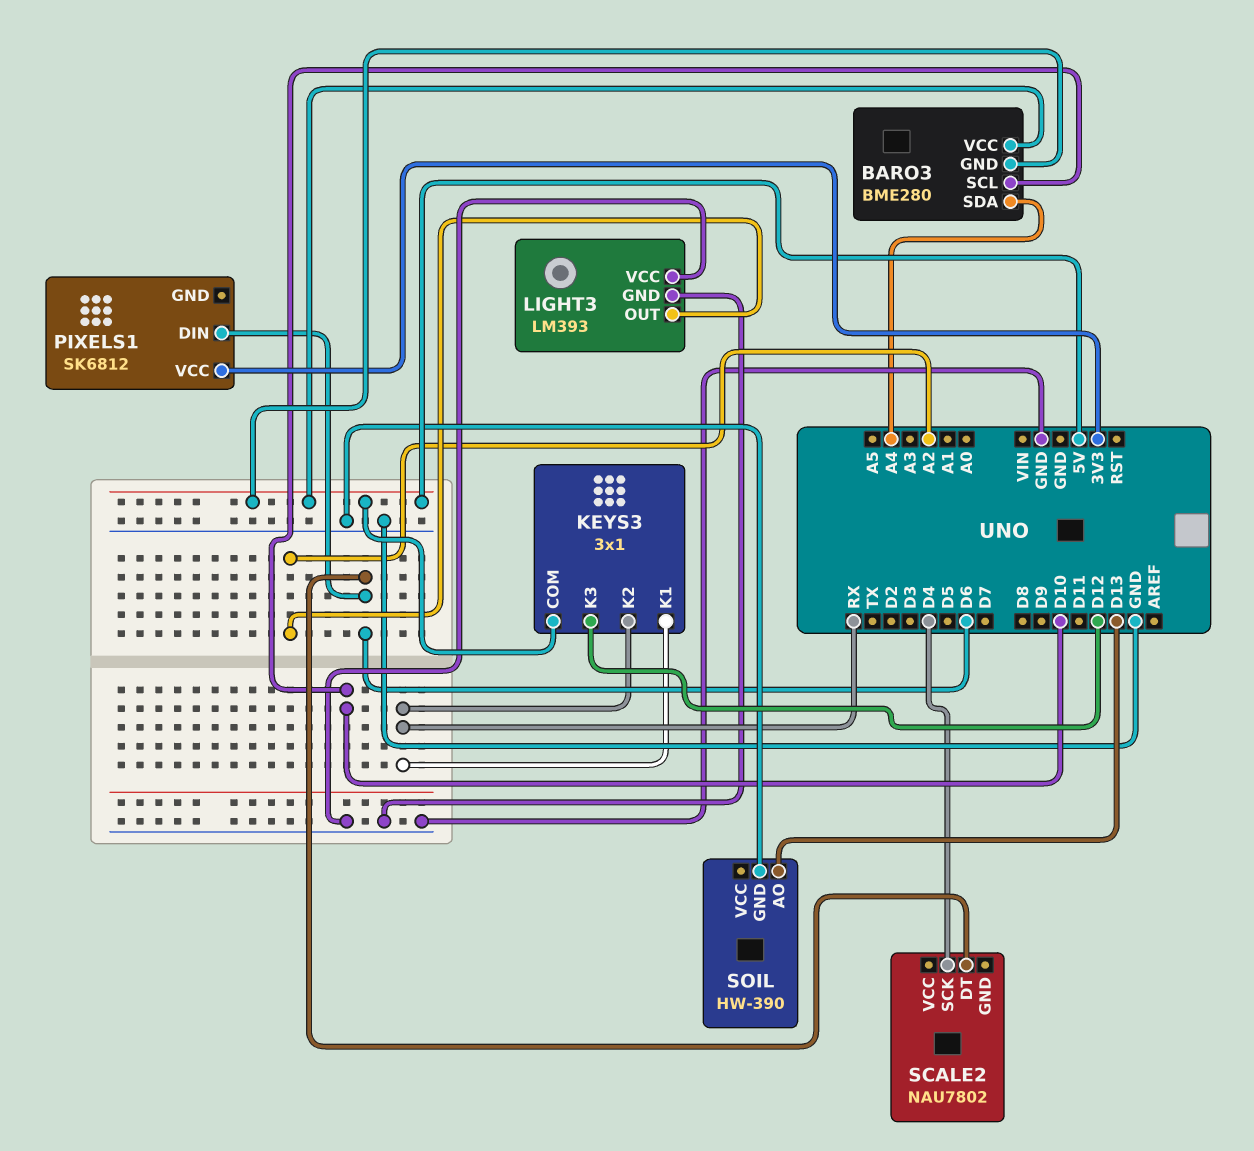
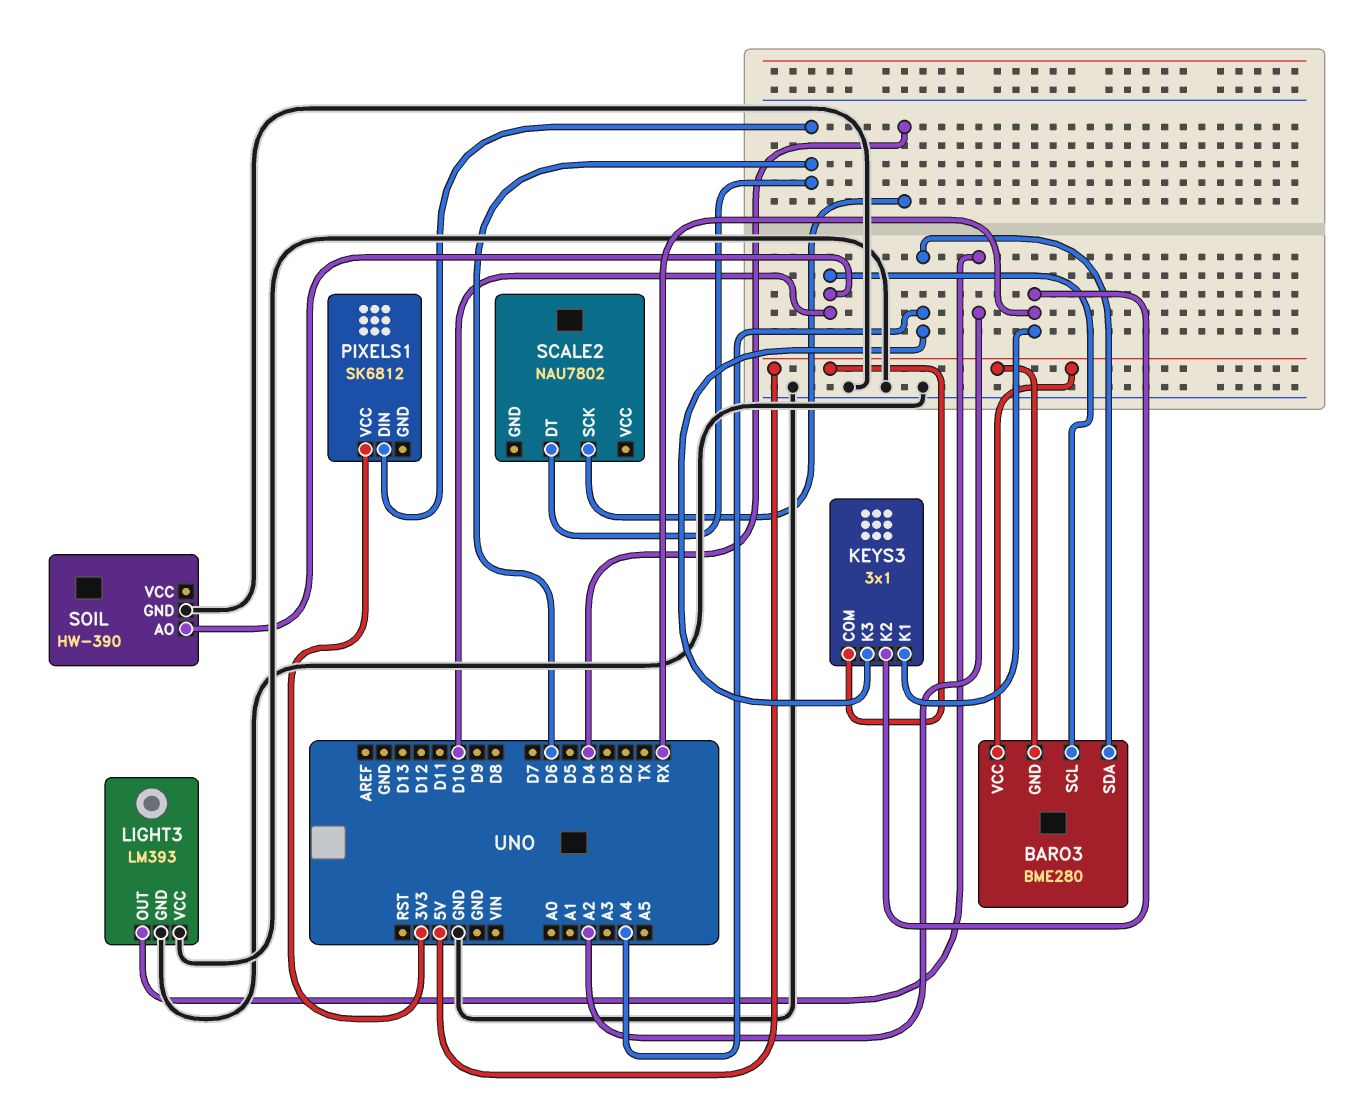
KEYS3 pin K3: D12 -> A4
SOIL pin AO: D13 -> D10

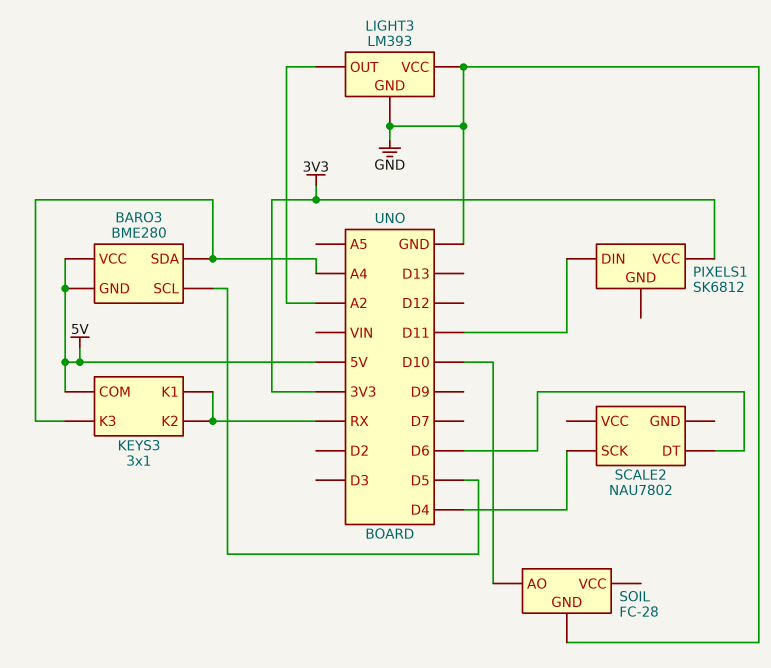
BARO3 pin SCL: D10 -> D5
PIXELS1 pin DIN: D6 -> D11
SOIL: HW-390 -> FC-28

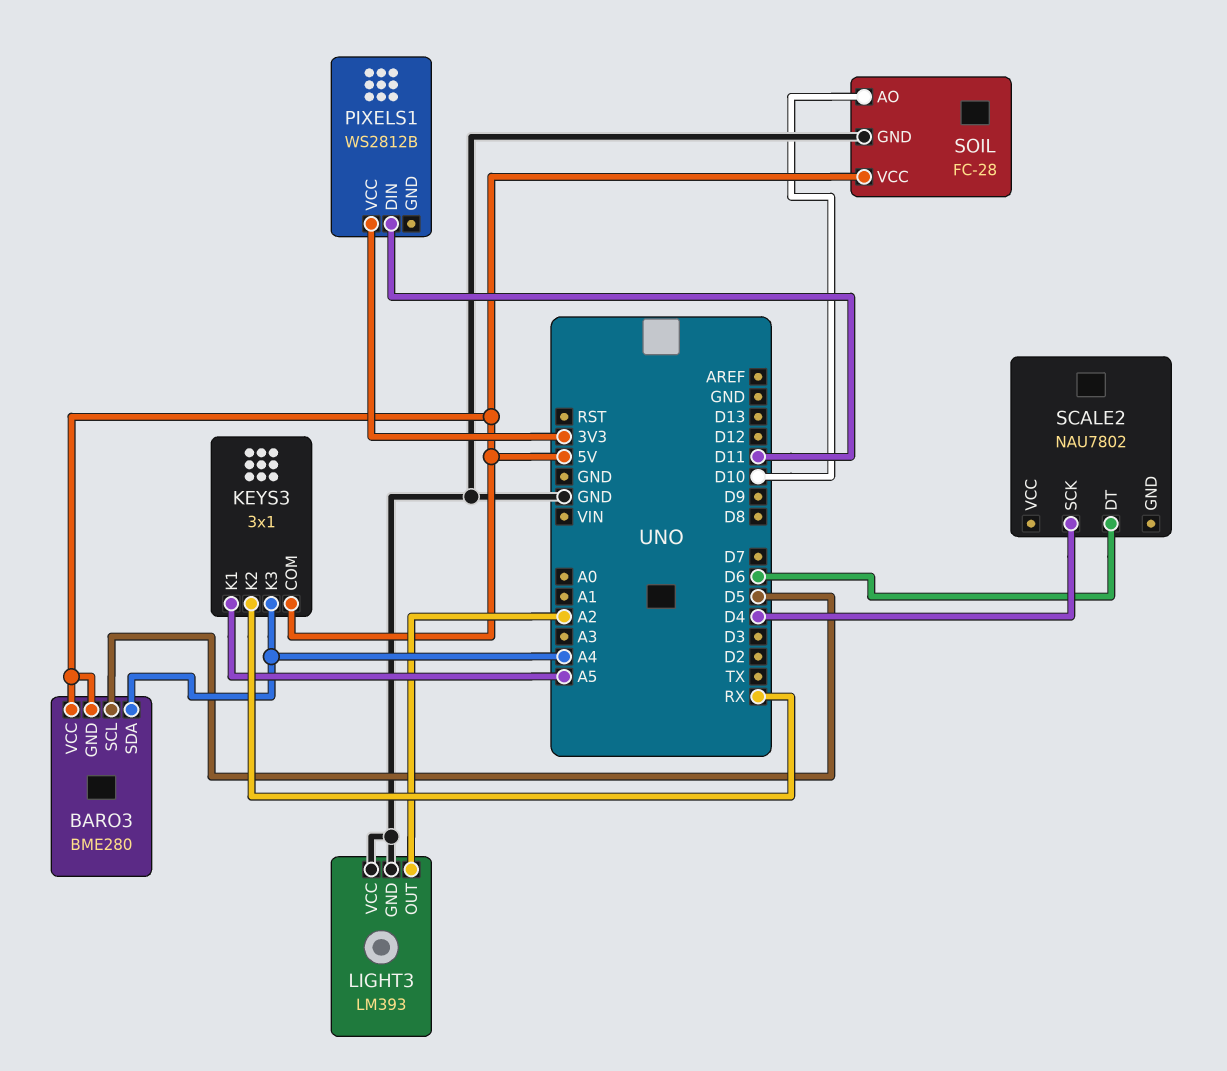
KEYS3 pin K1: RX -> A5
PIXELS1: SK6812 -> WS2812B
SOIL pin VCC: none -> 5V

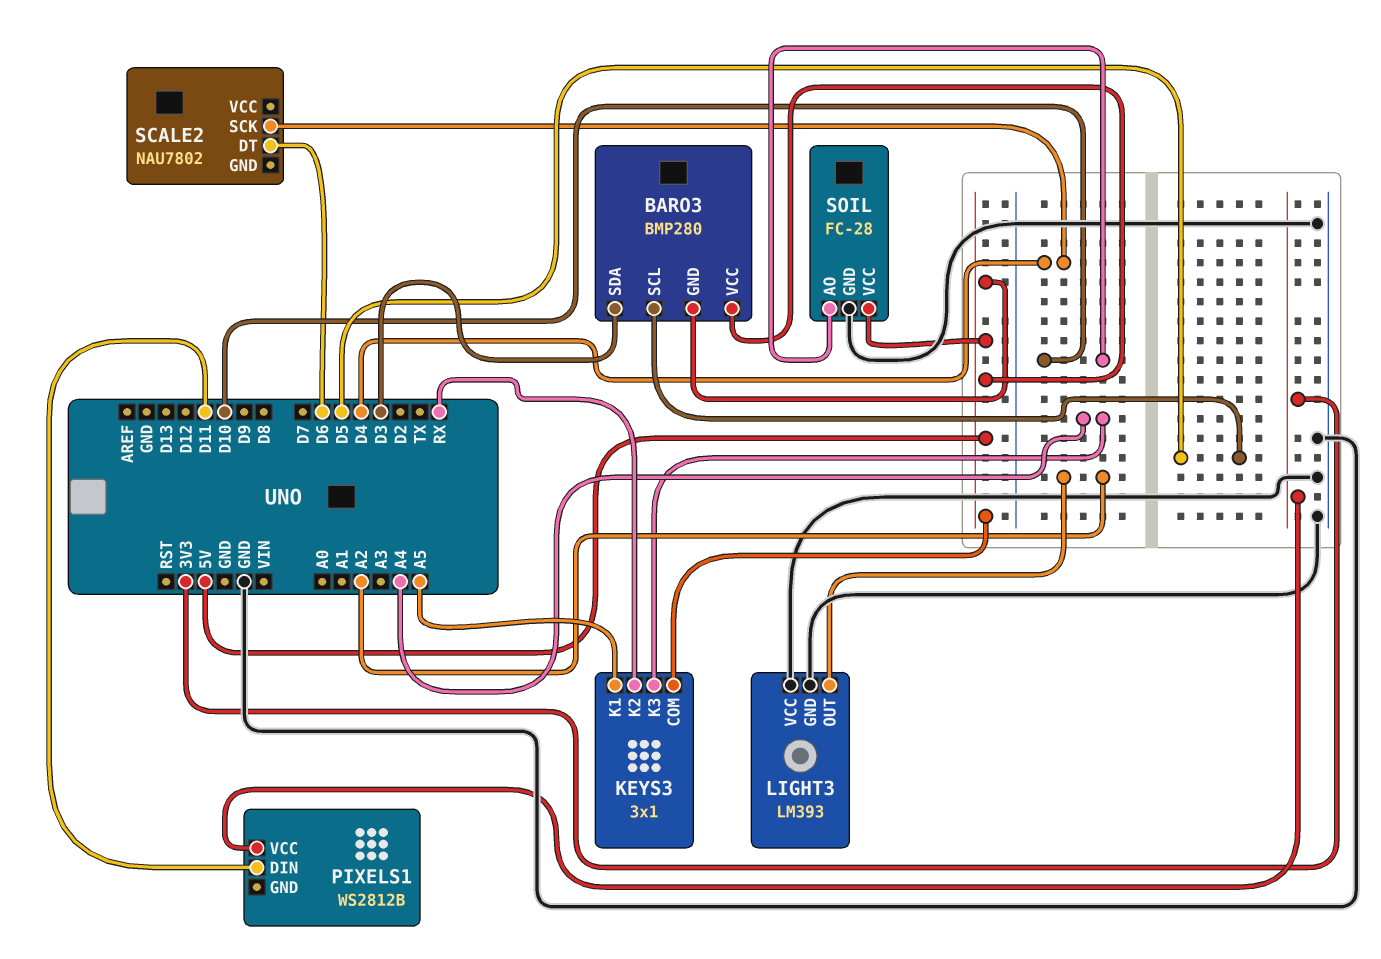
BARO3: BME280 -> BMP280
BARO3 pin SDA: A4 -> D3

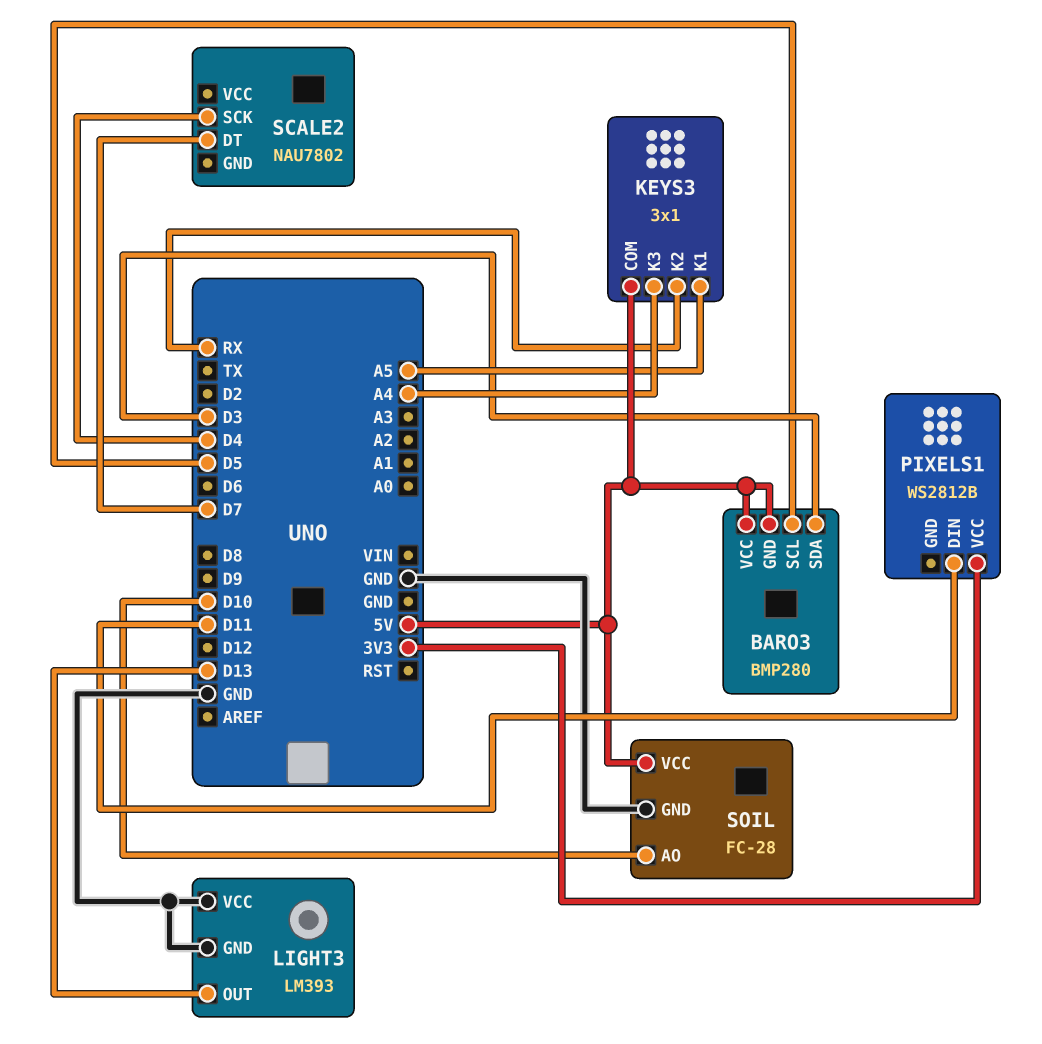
LIGHT3 pin OUT: A2 -> D13
SCALE2 pin DT: D6 -> D7

